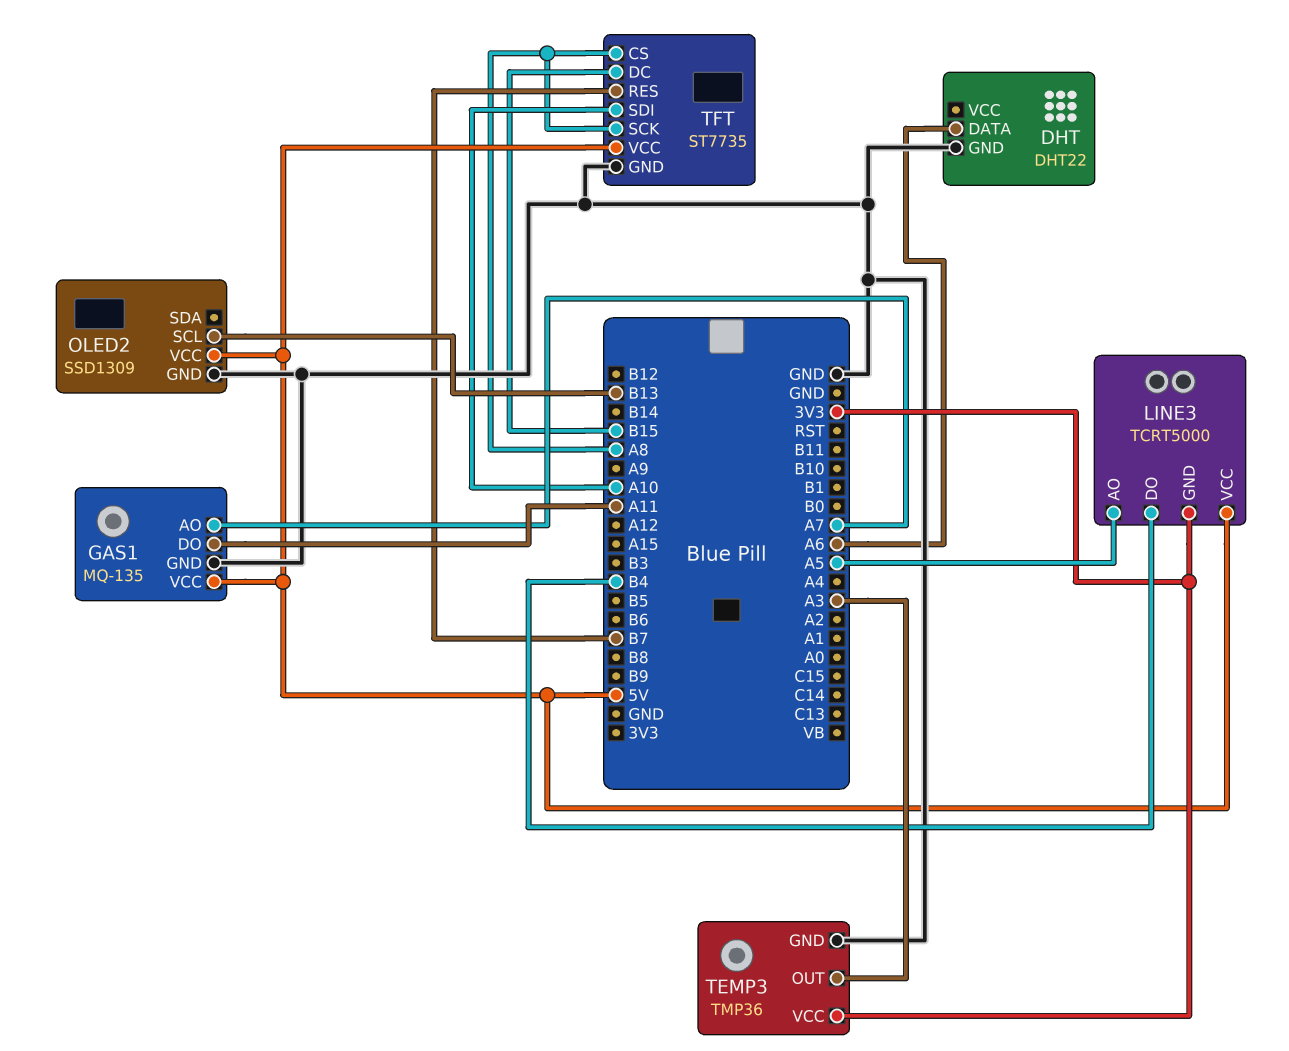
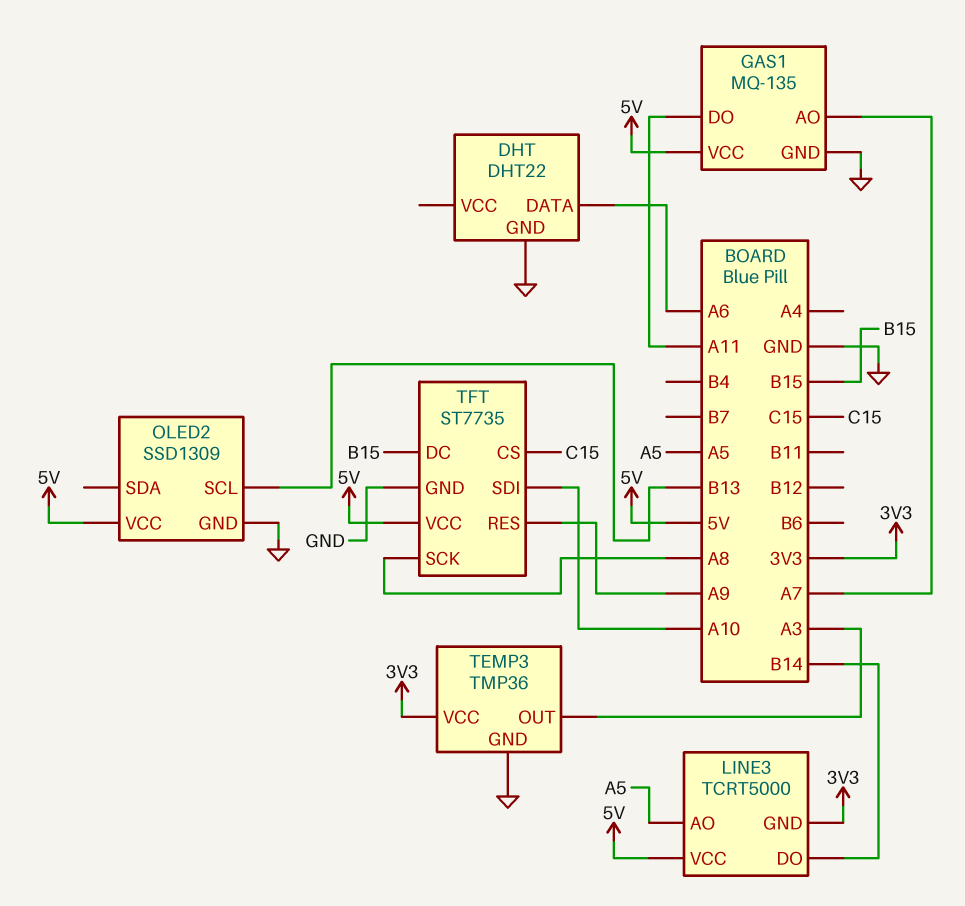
LINE3 pin DO: B4 -> B14
TFT pin CS: A8 -> C15
TFT pin RES: B7 -> A9

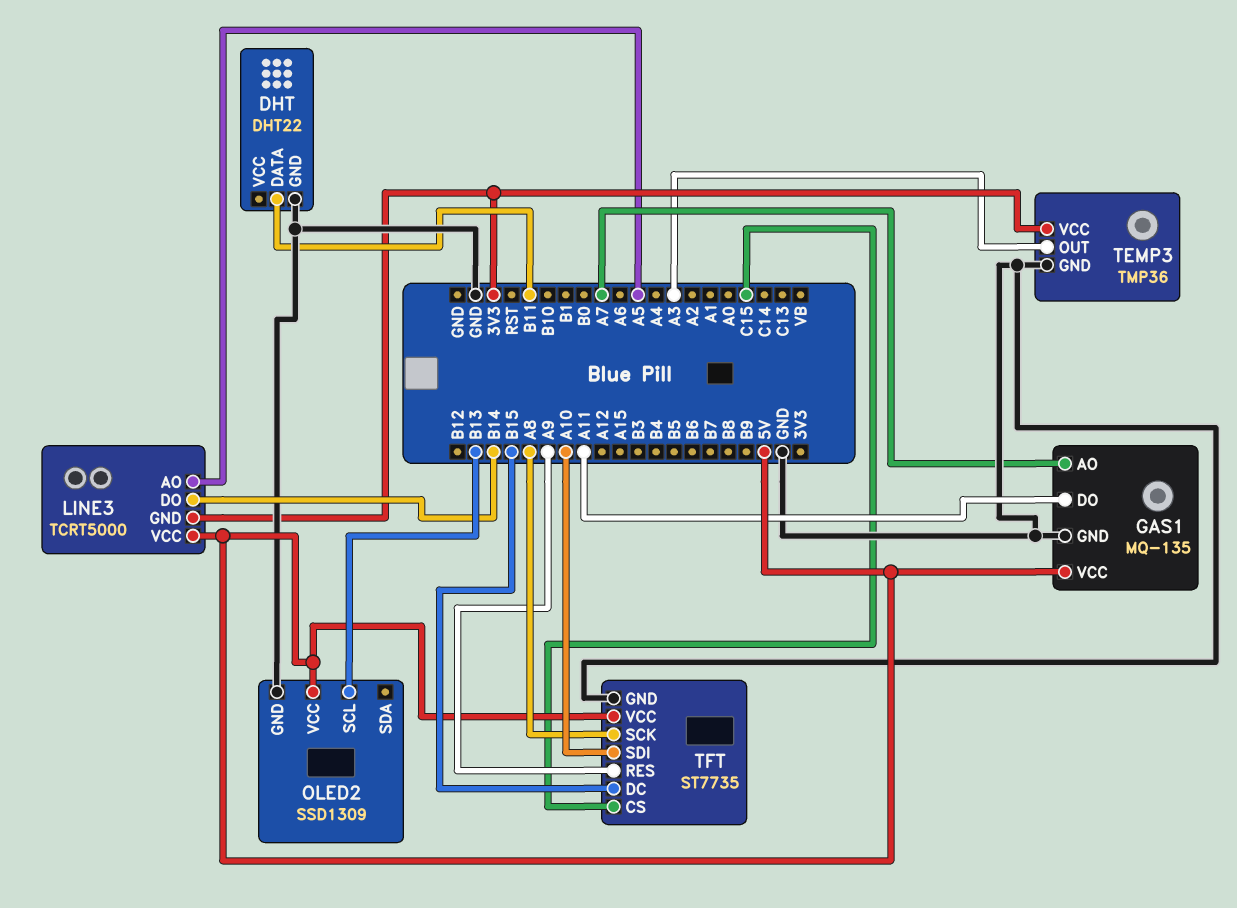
DHT pin DATA: A6 -> B11

